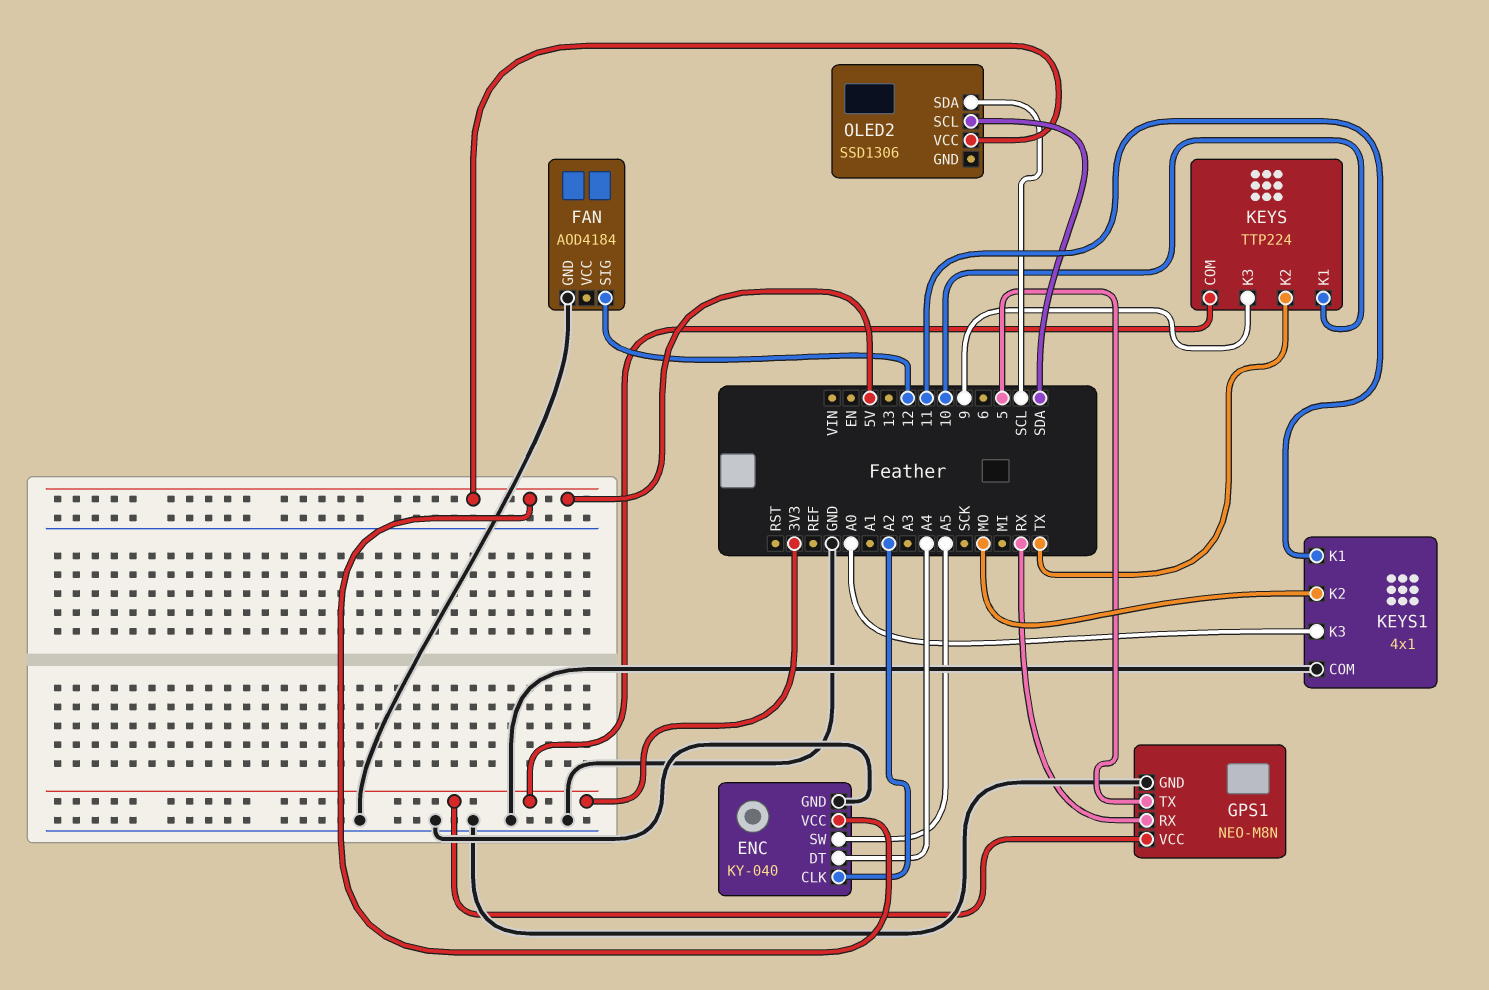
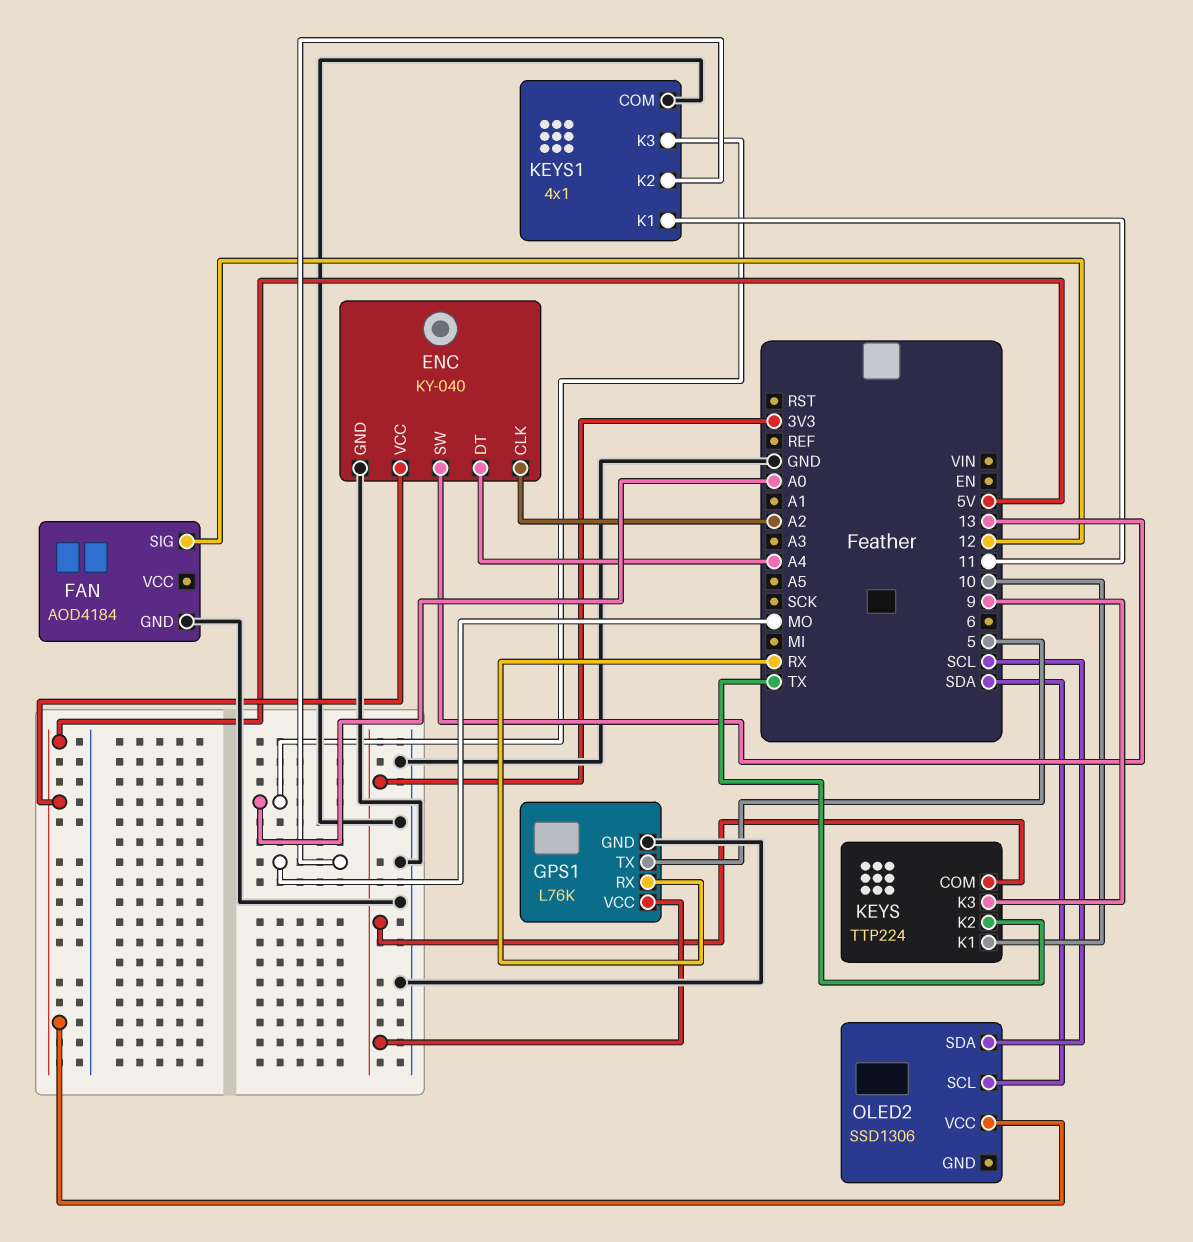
ENC pin SW: A5 -> 13
GPS1: NEO-M8N -> L76K

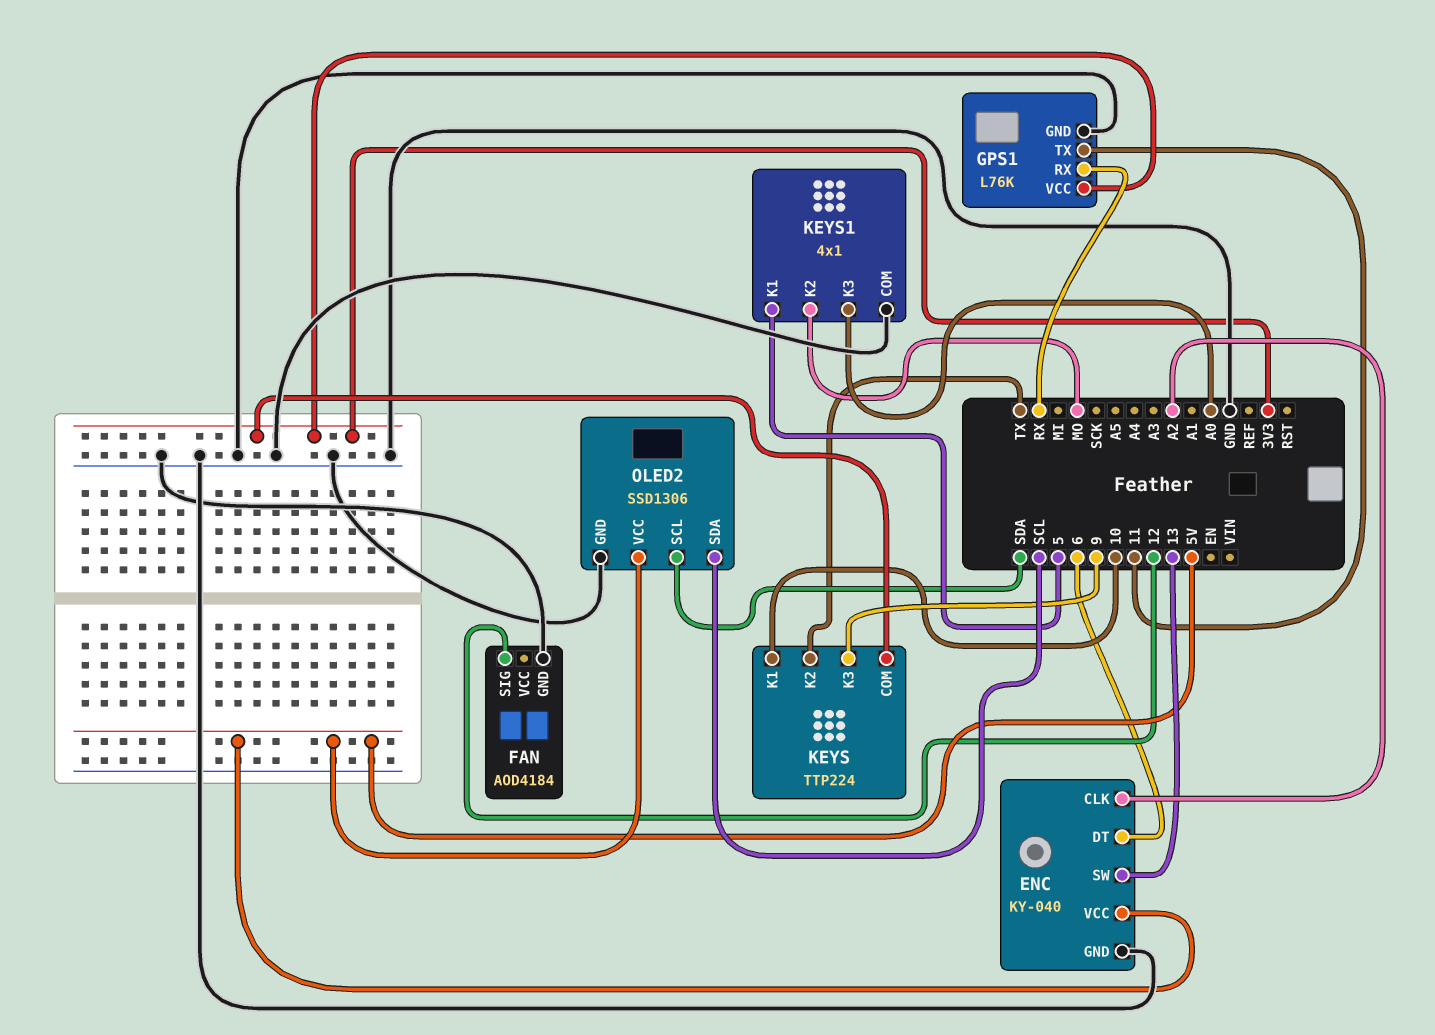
ENC pin DT: A4 -> 6
GPS1 pin TX: 5 -> 11
KEYS1 pin K1: 11 -> 5
OLED2 pin GND: none -> GND

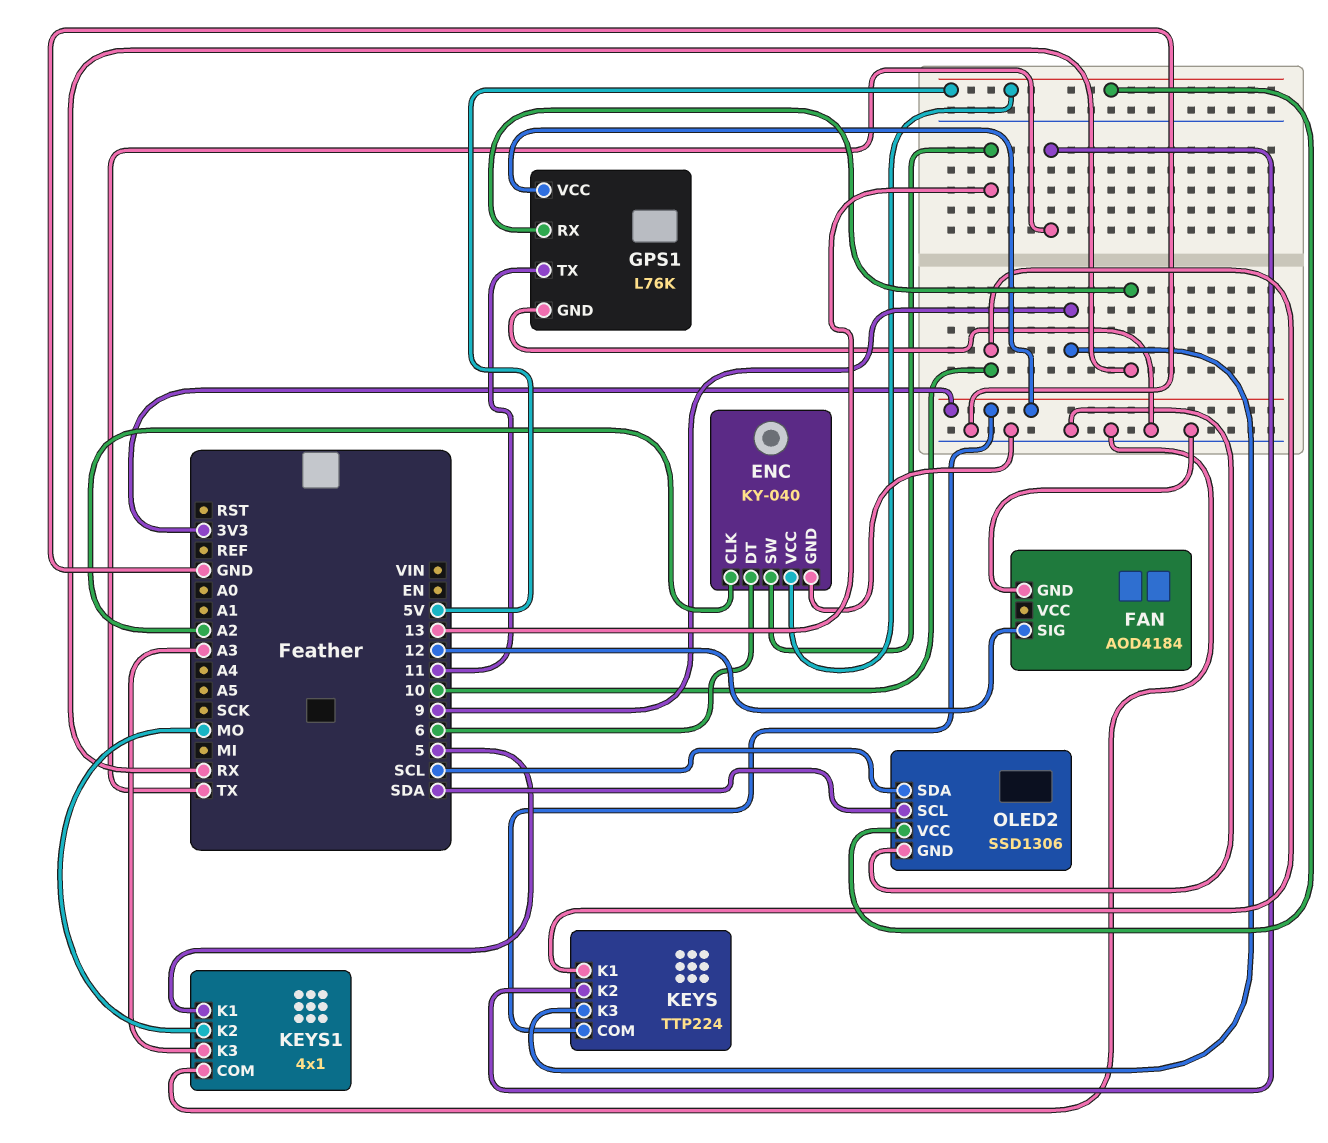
KEYS1 pin K3: A0 -> A3

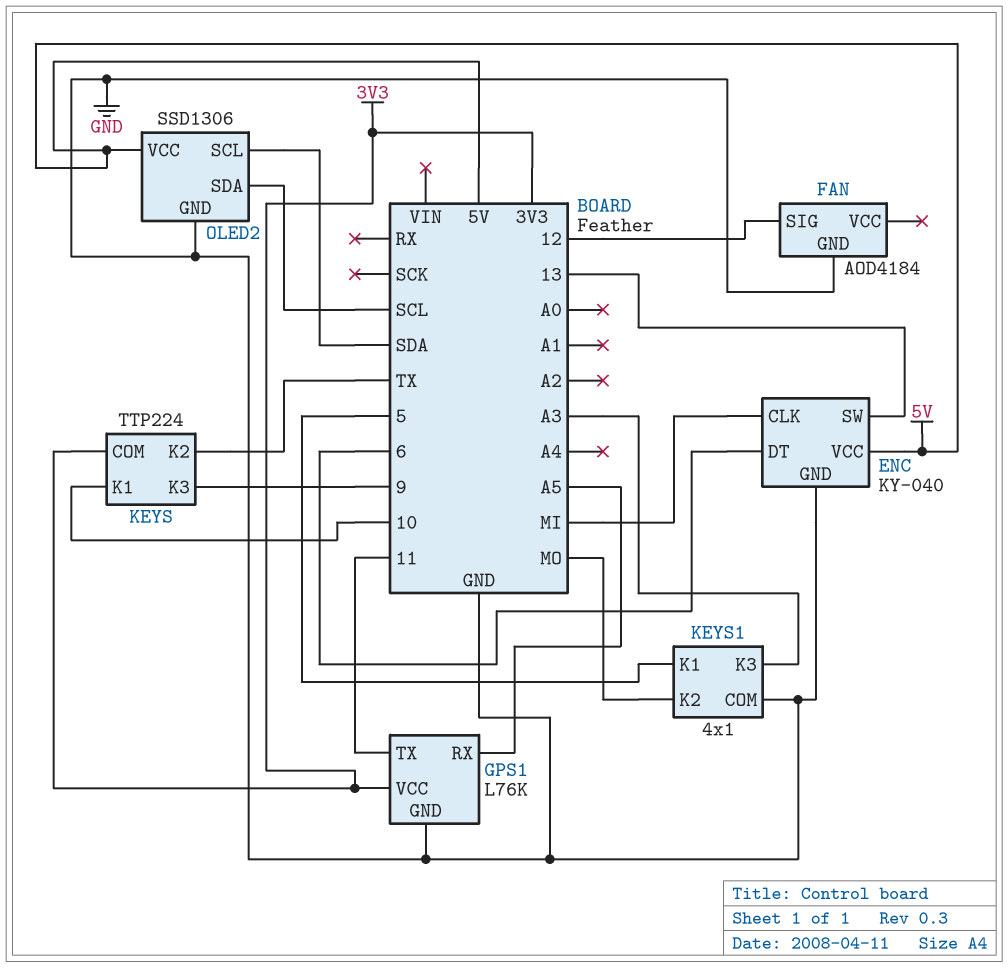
ENC pin CLK: A2 -> MI
GPS1 pin RX: RX -> A5

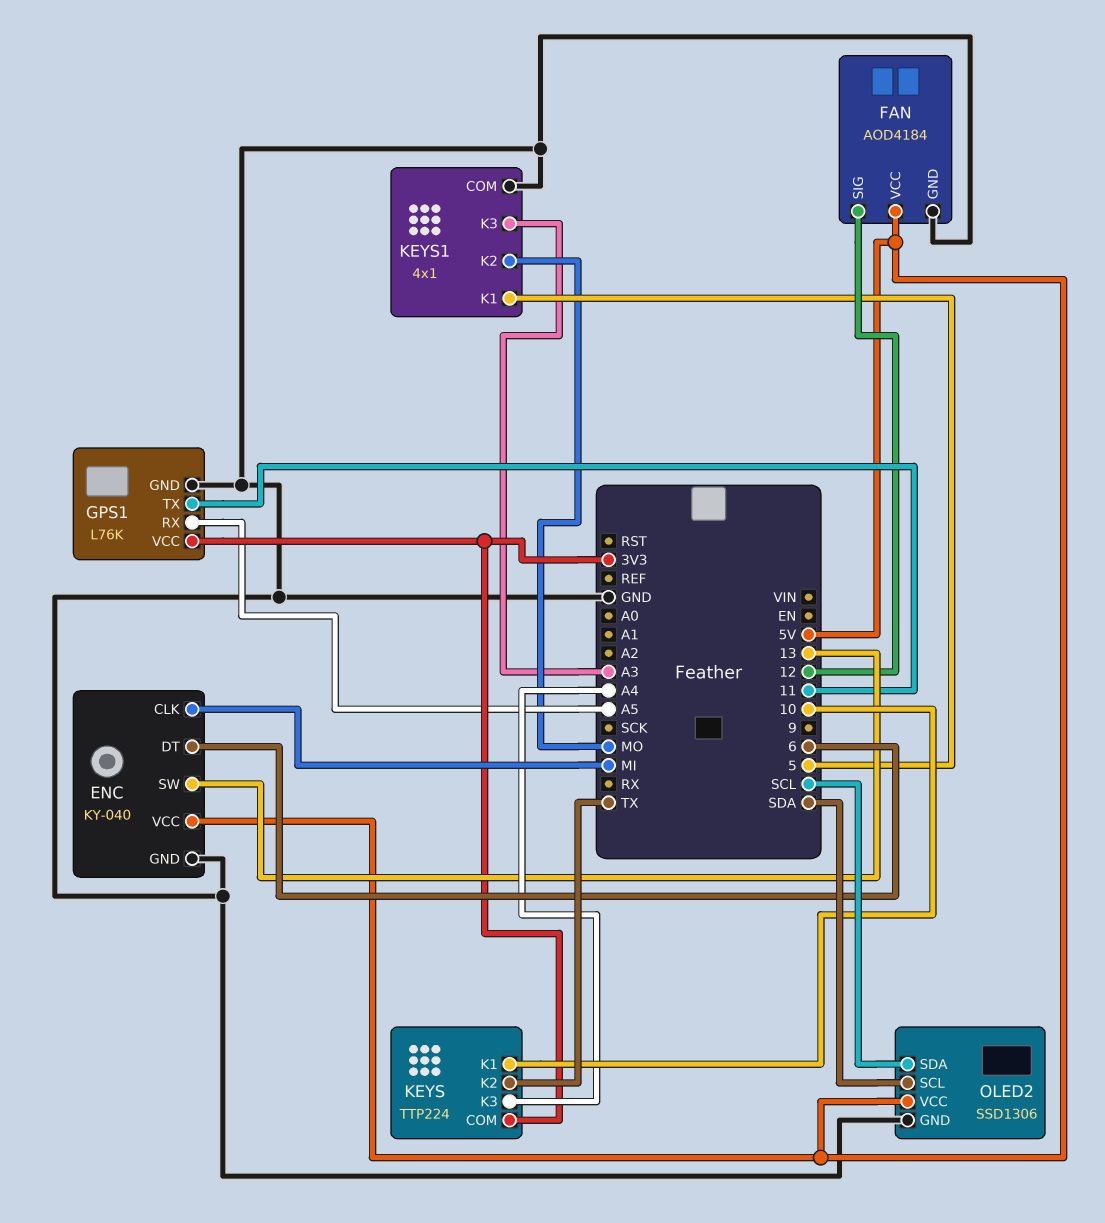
FAN pin VCC: none -> 5V
KEYS pin K3: 9 -> A4

